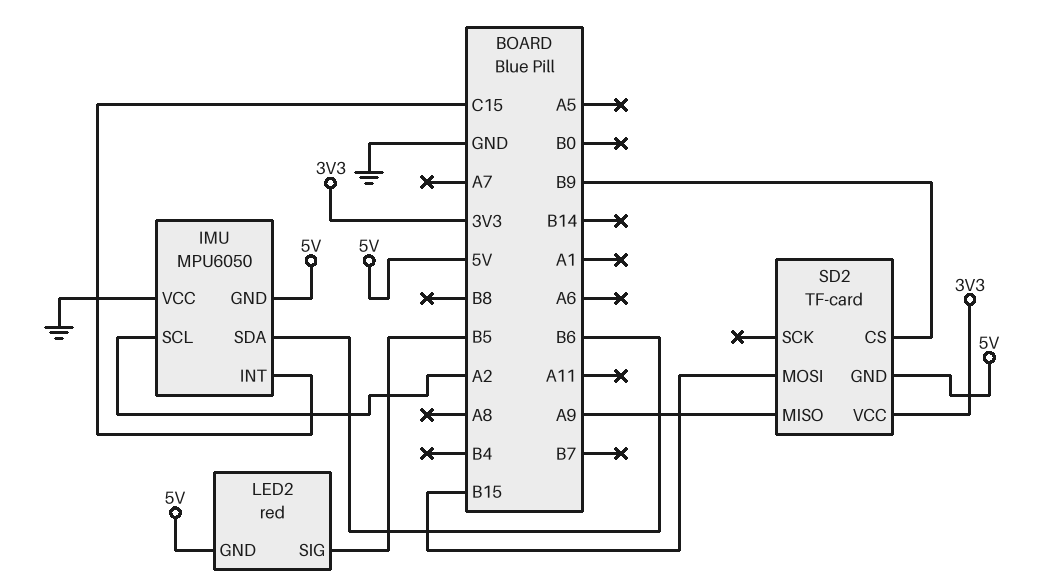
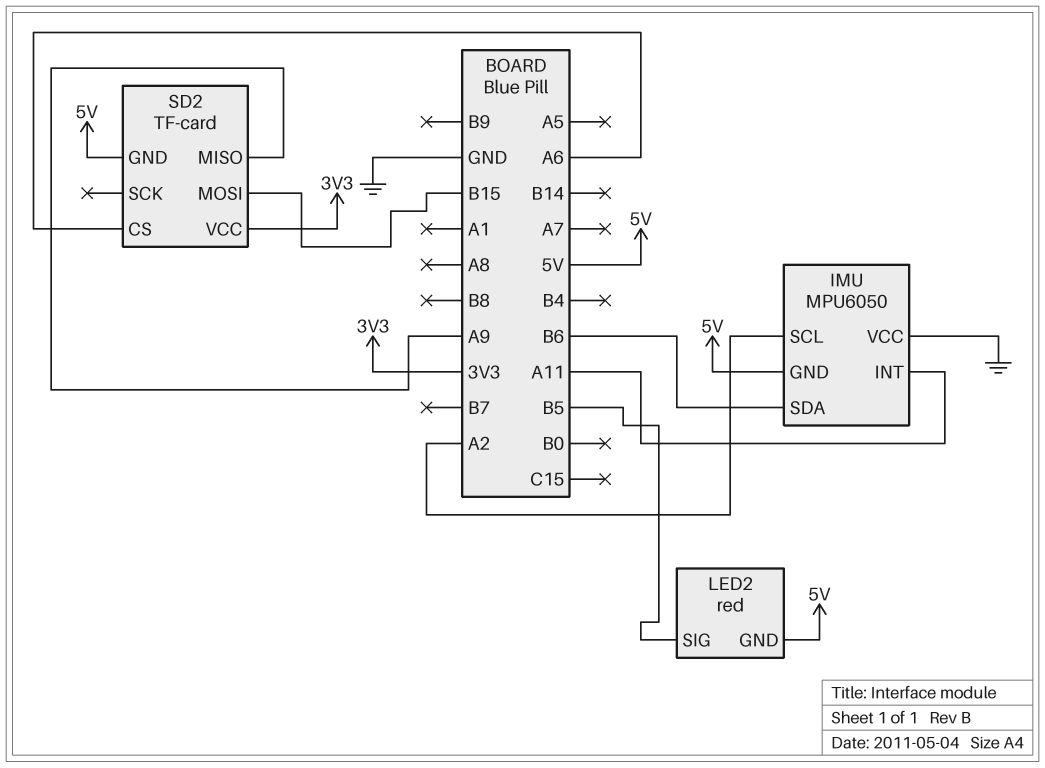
IMU pin INT: C15 -> A11
SD2 pin CS: B9 -> A6

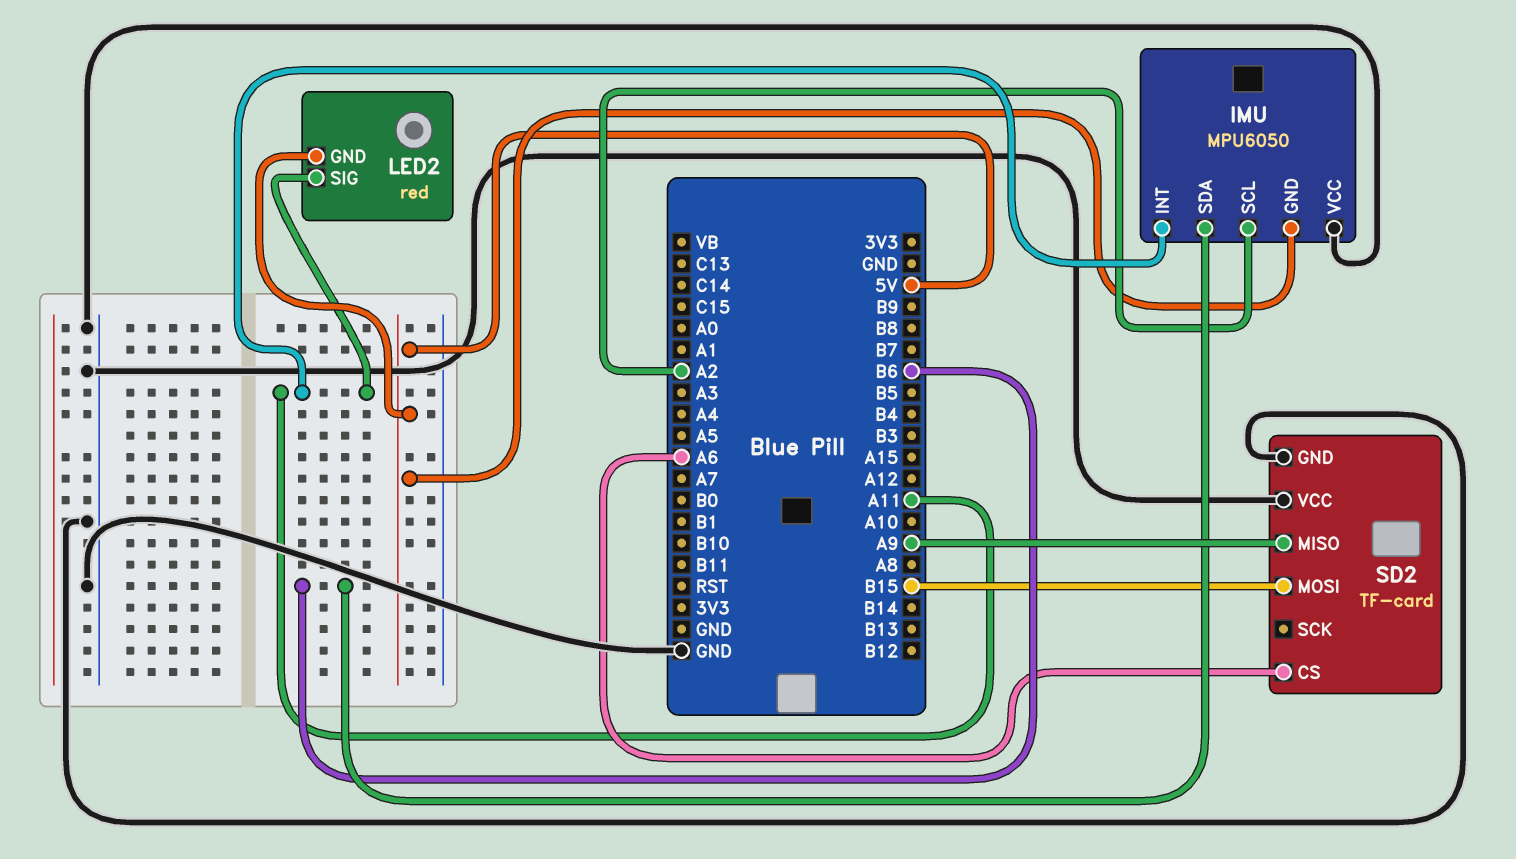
LED2 pin SIG: B5 -> A11
SD2 pin GND: 5V -> GND
SD2 pin VCC: 3V3 -> GND

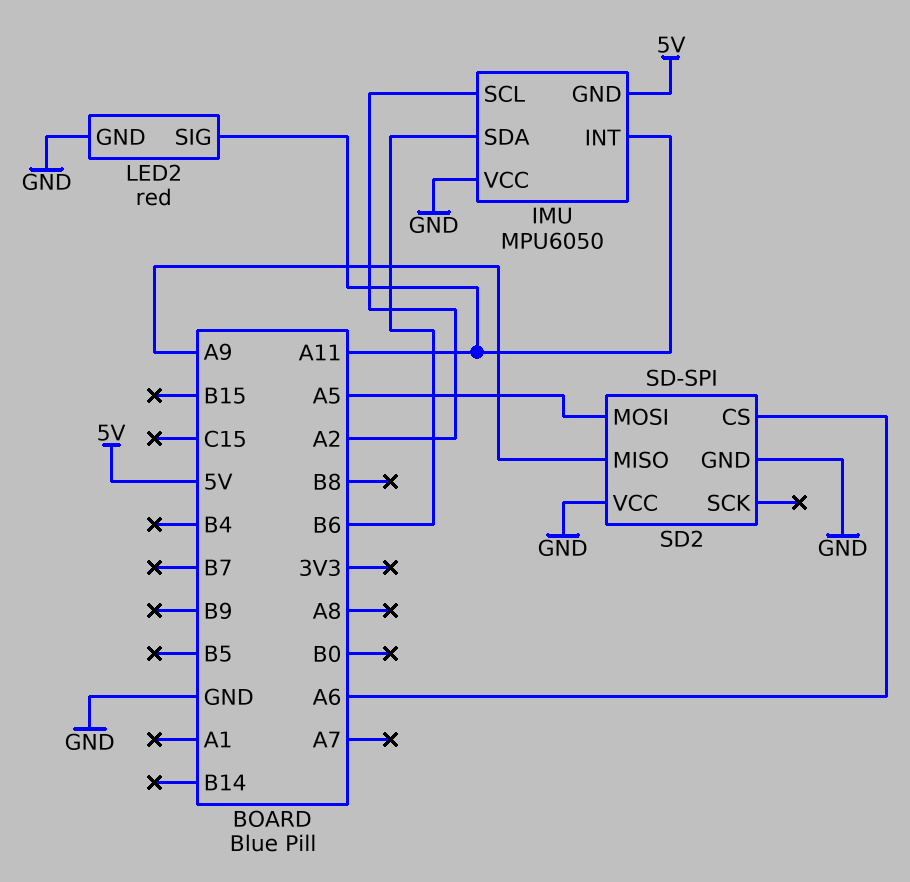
LED2 pin GND: 5V -> GND
SD2: TF-card -> SD-SPI
SD2 pin MOSI: B15 -> A5

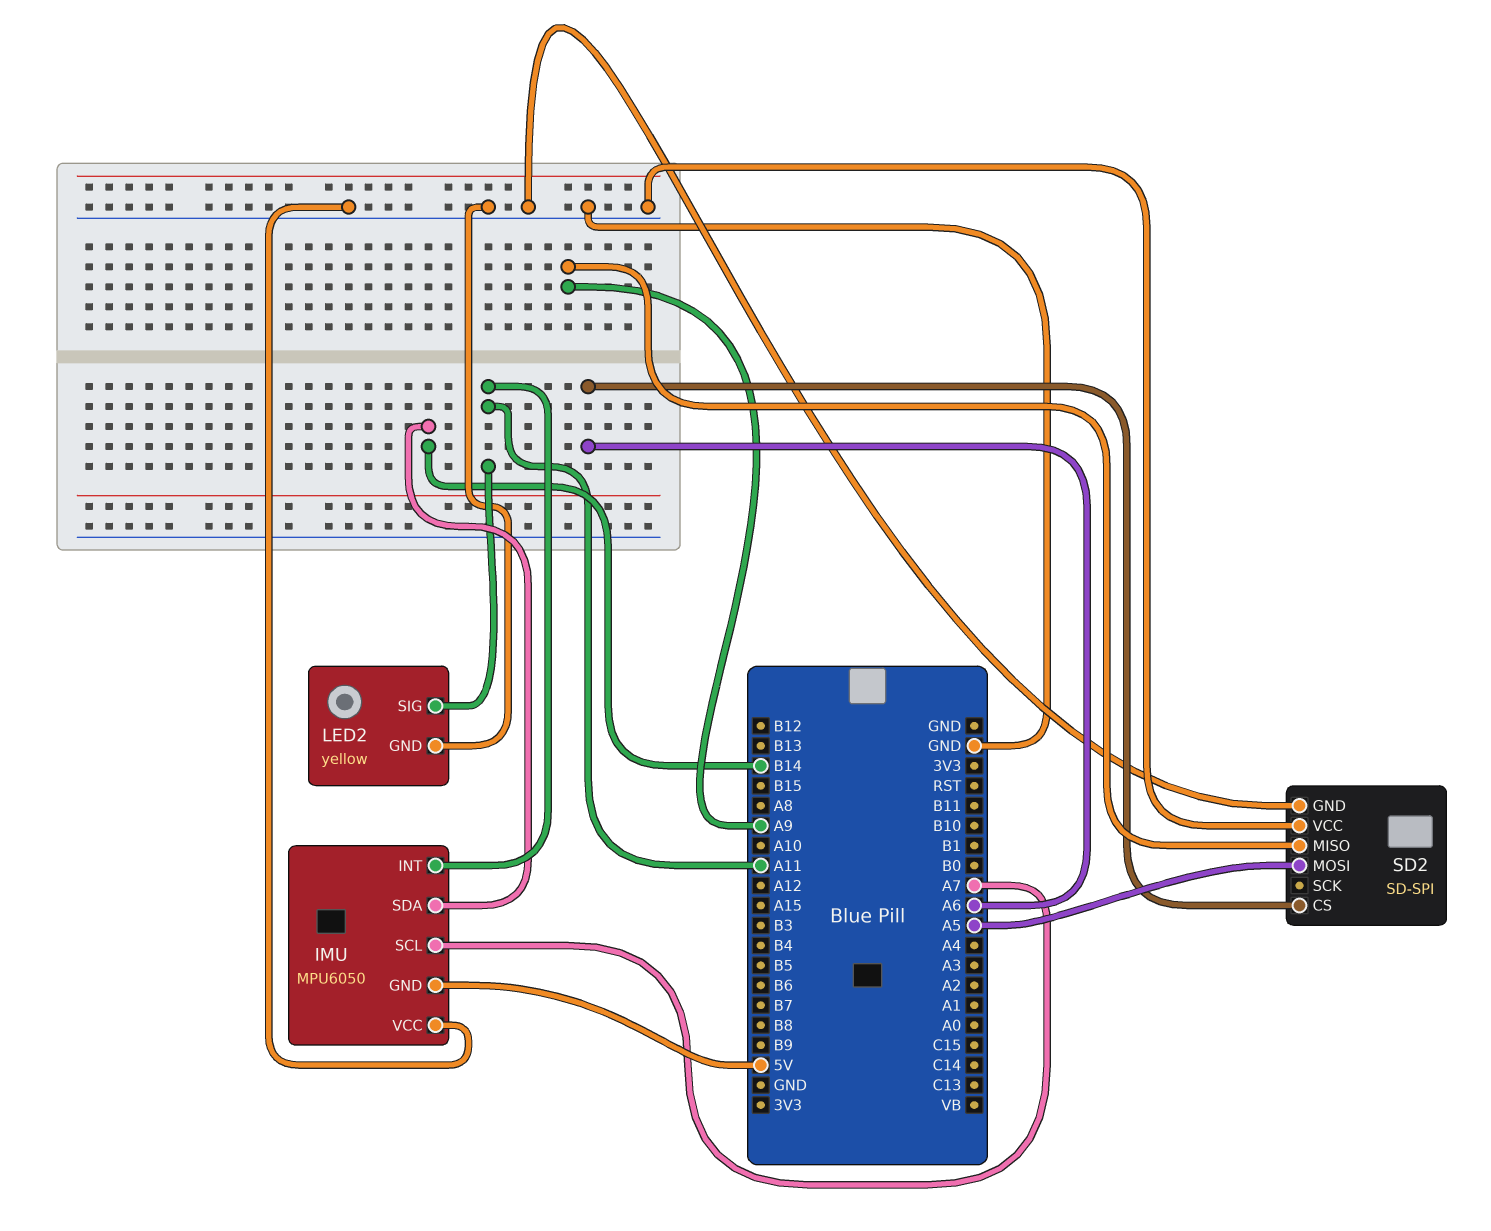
IMU pin SCL: A2 -> A7
IMU pin SDA: B6 -> B14
LED2: red -> yellow

